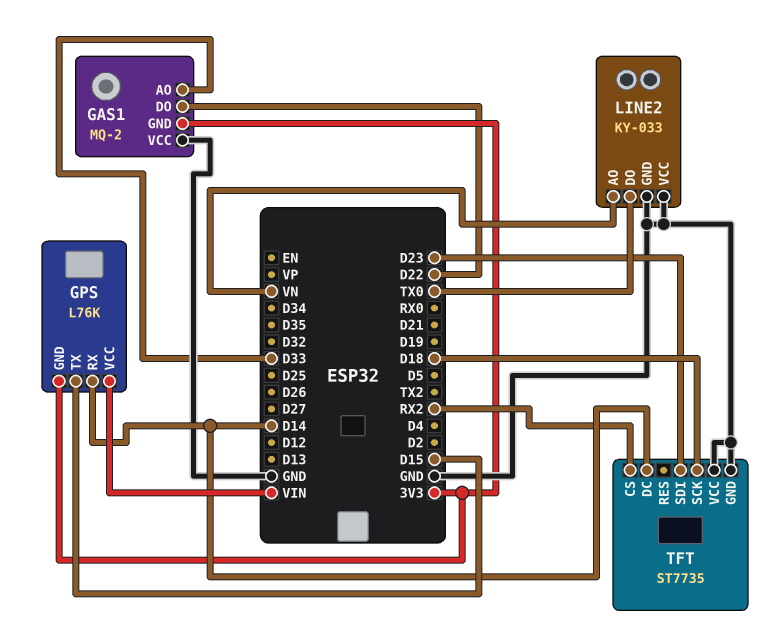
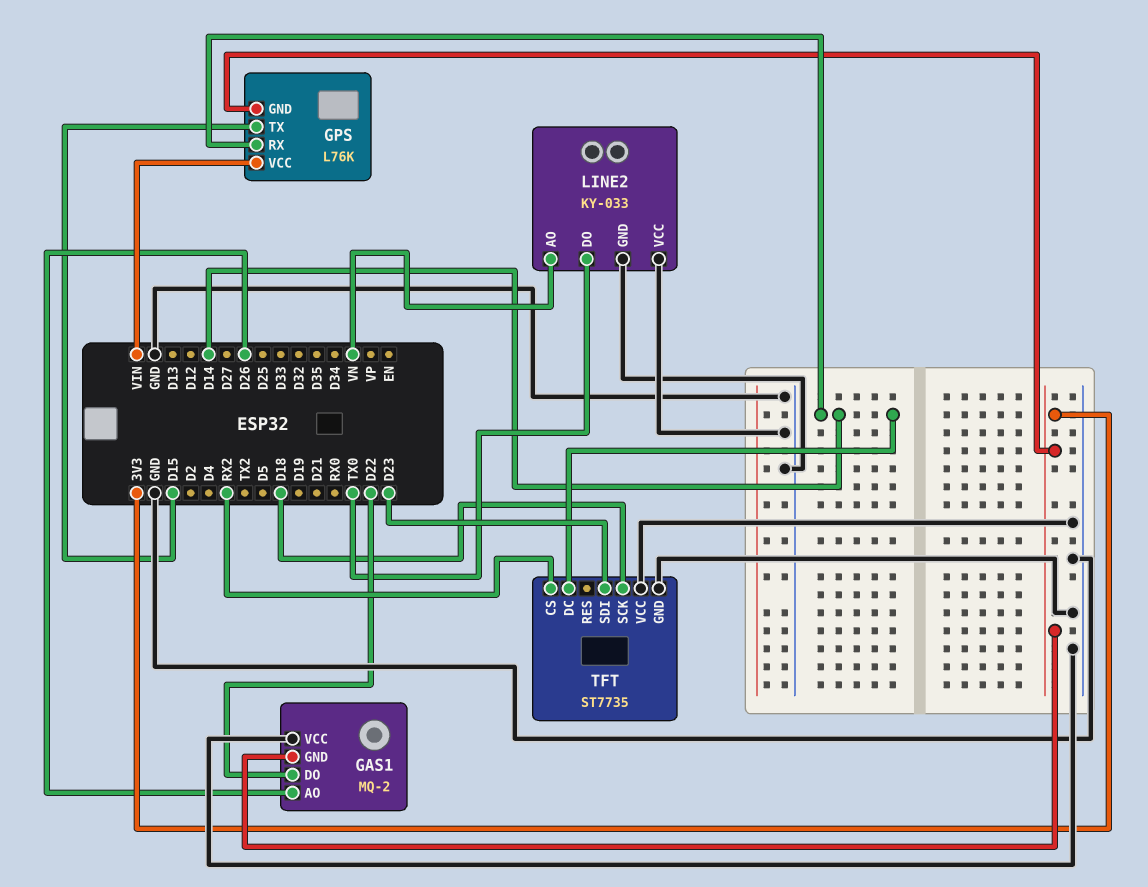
GAS1 pin AO: D33 -> D26

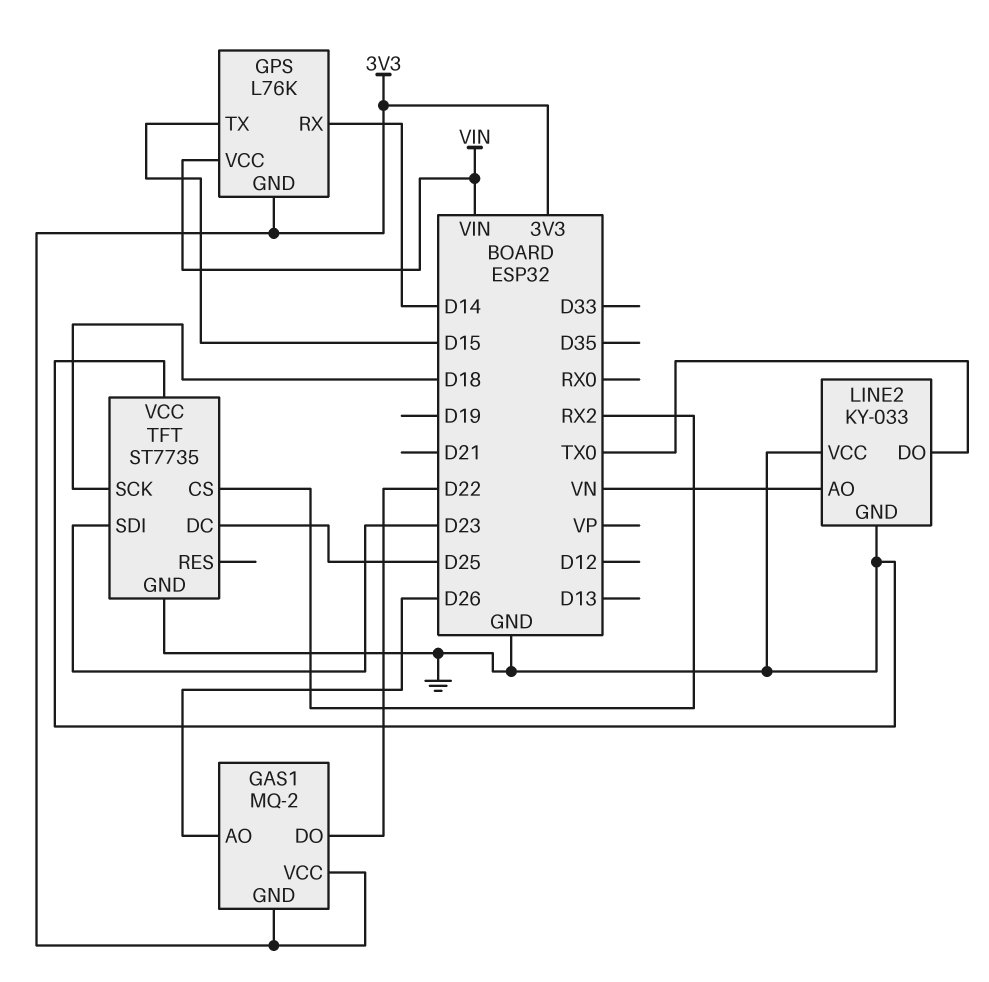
GAS1 pin VCC: GND -> 3V3
TFT pin DC: D14 -> D25

